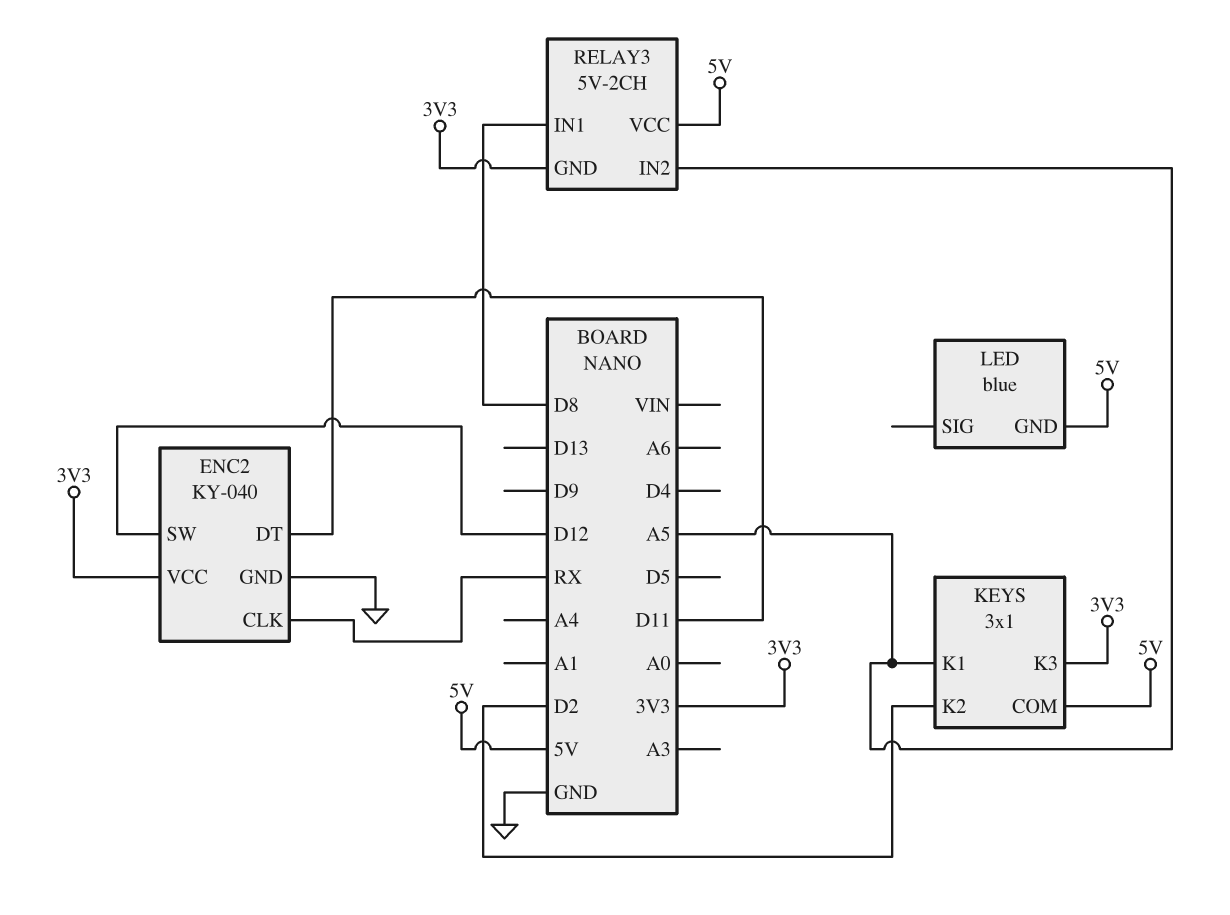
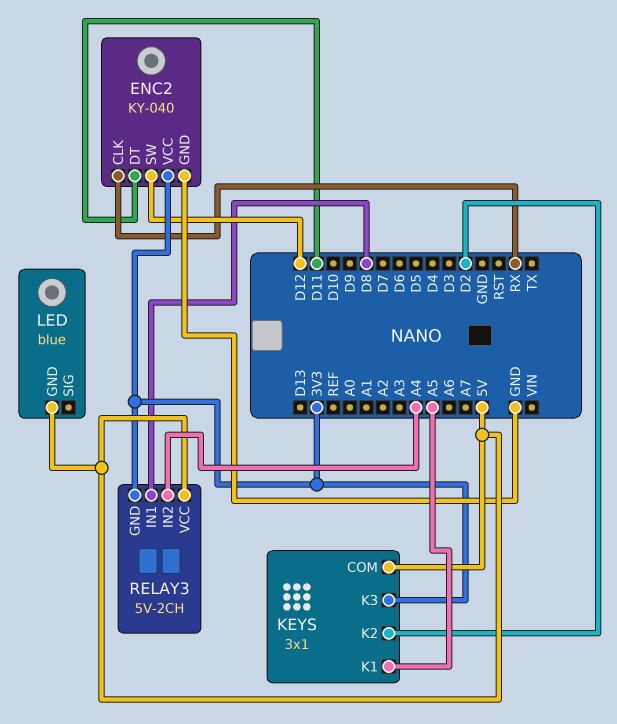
RELAY3 pin IN2: A5 -> A4

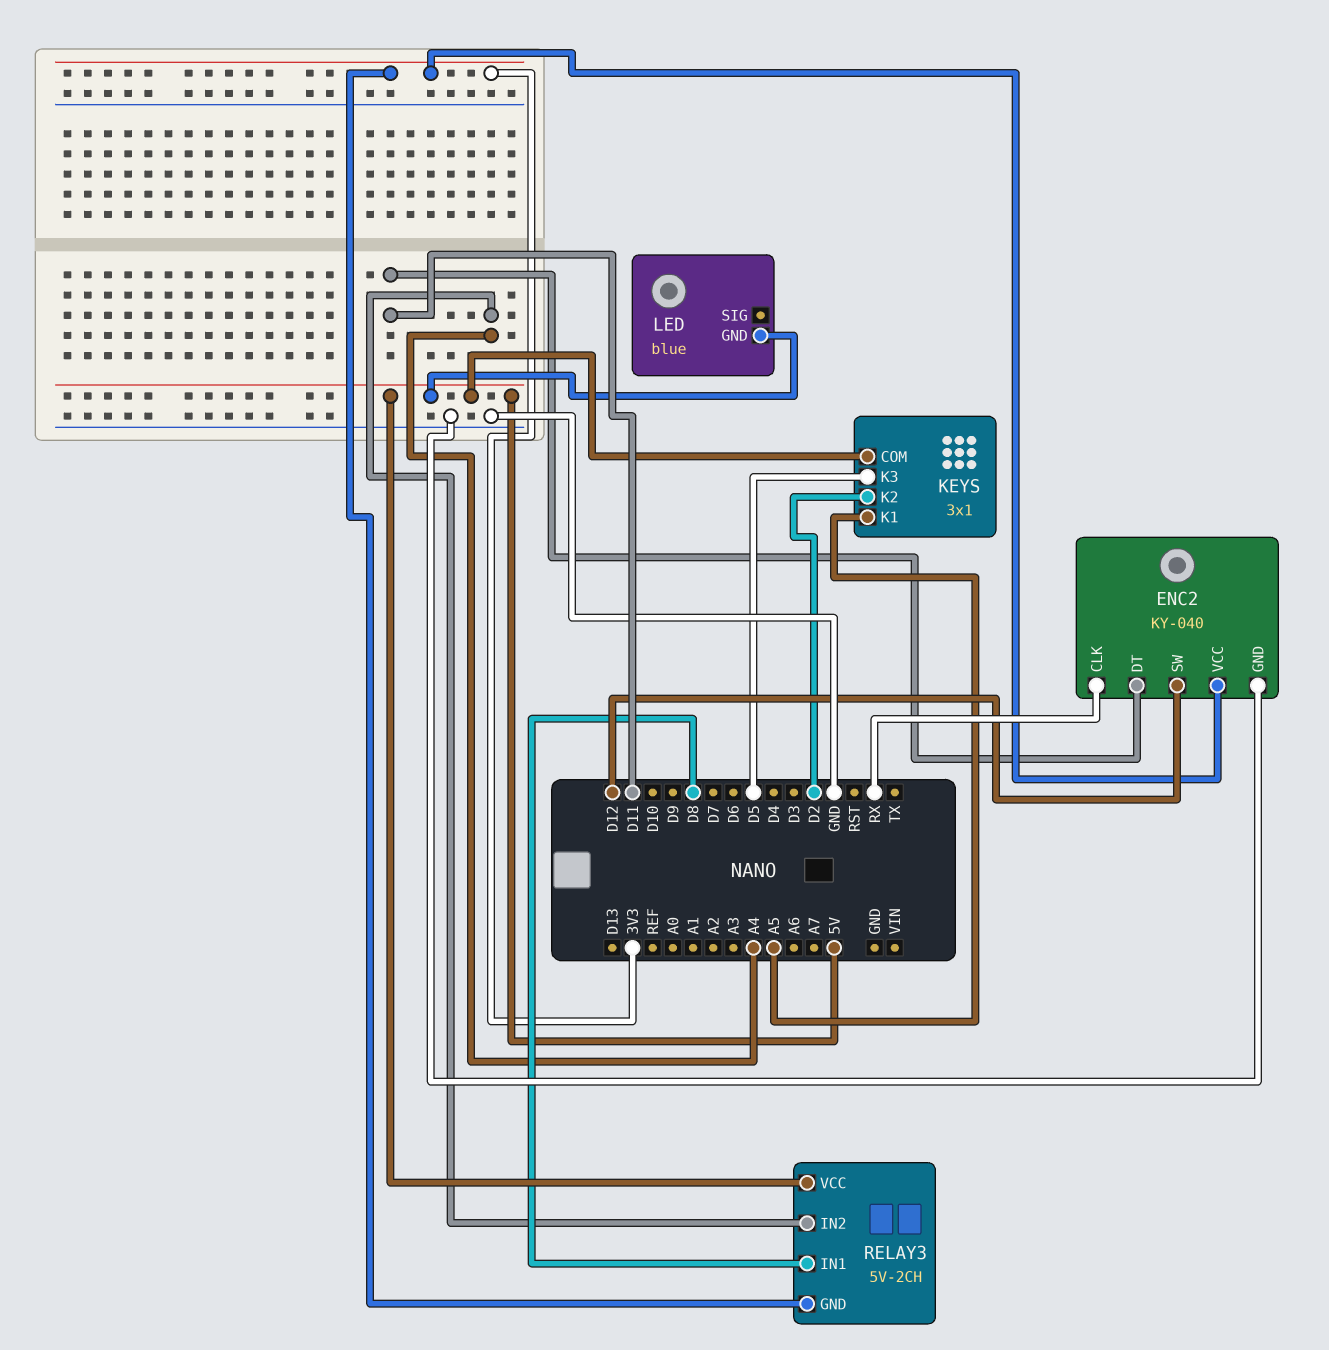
KEYS pin K3: 3V3 -> D5

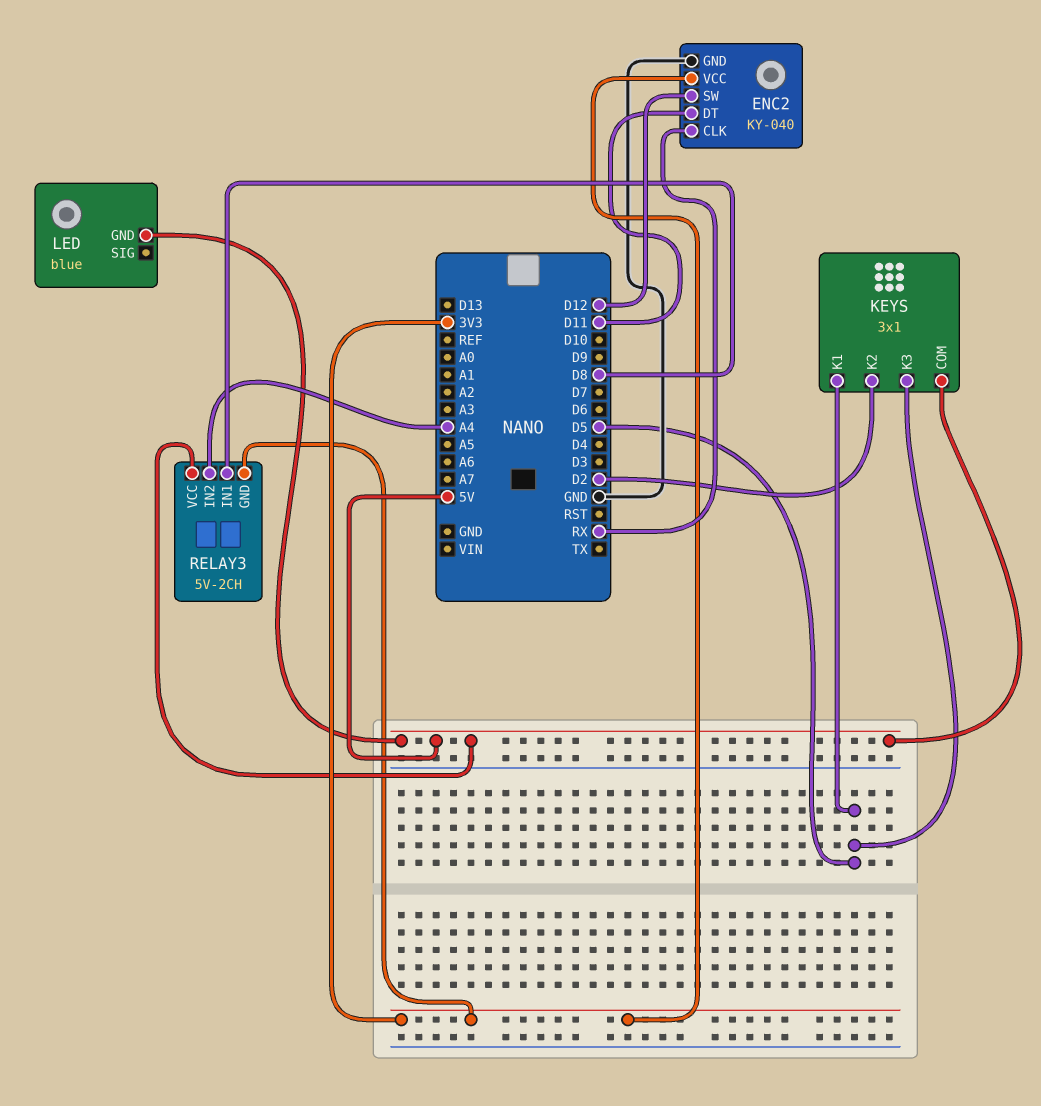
KEYS pin K1: A5 -> D5

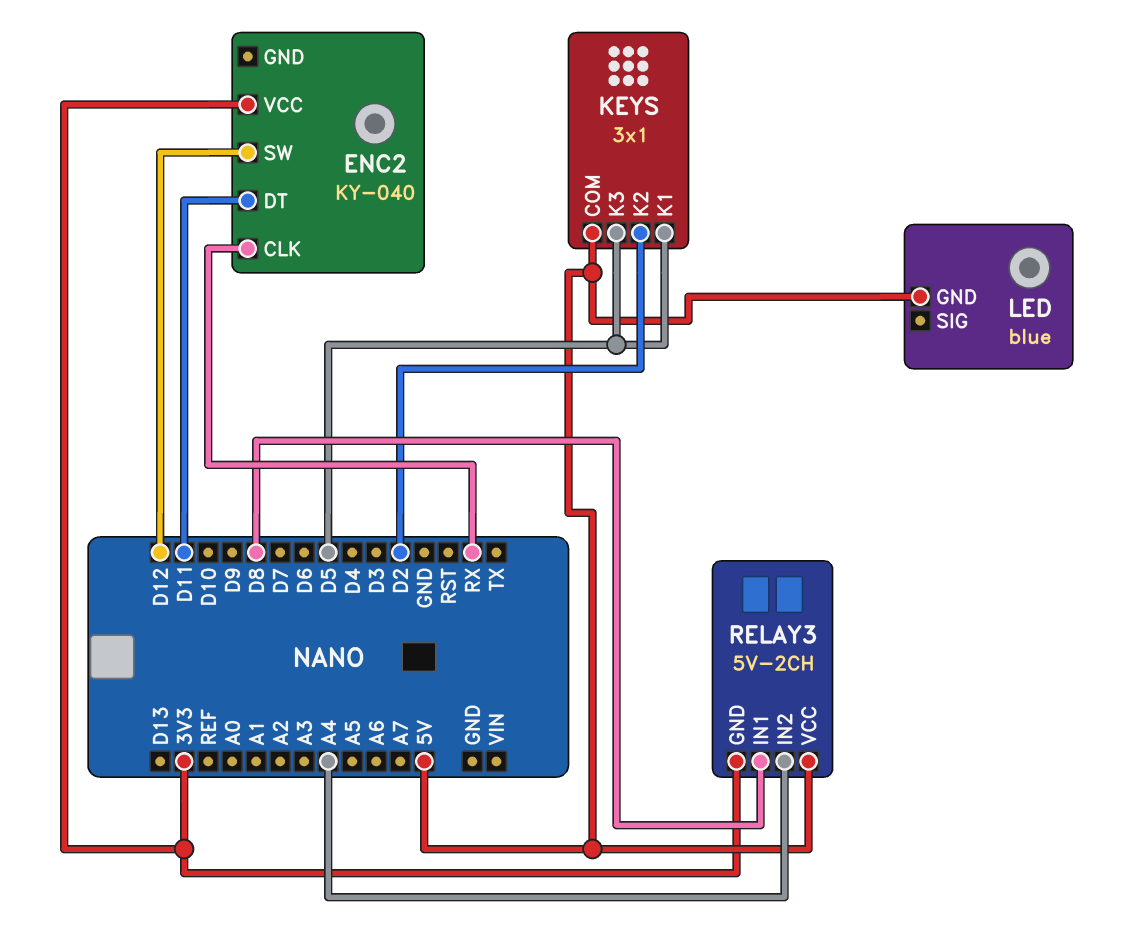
ENC2 pin GND: GND -> none

